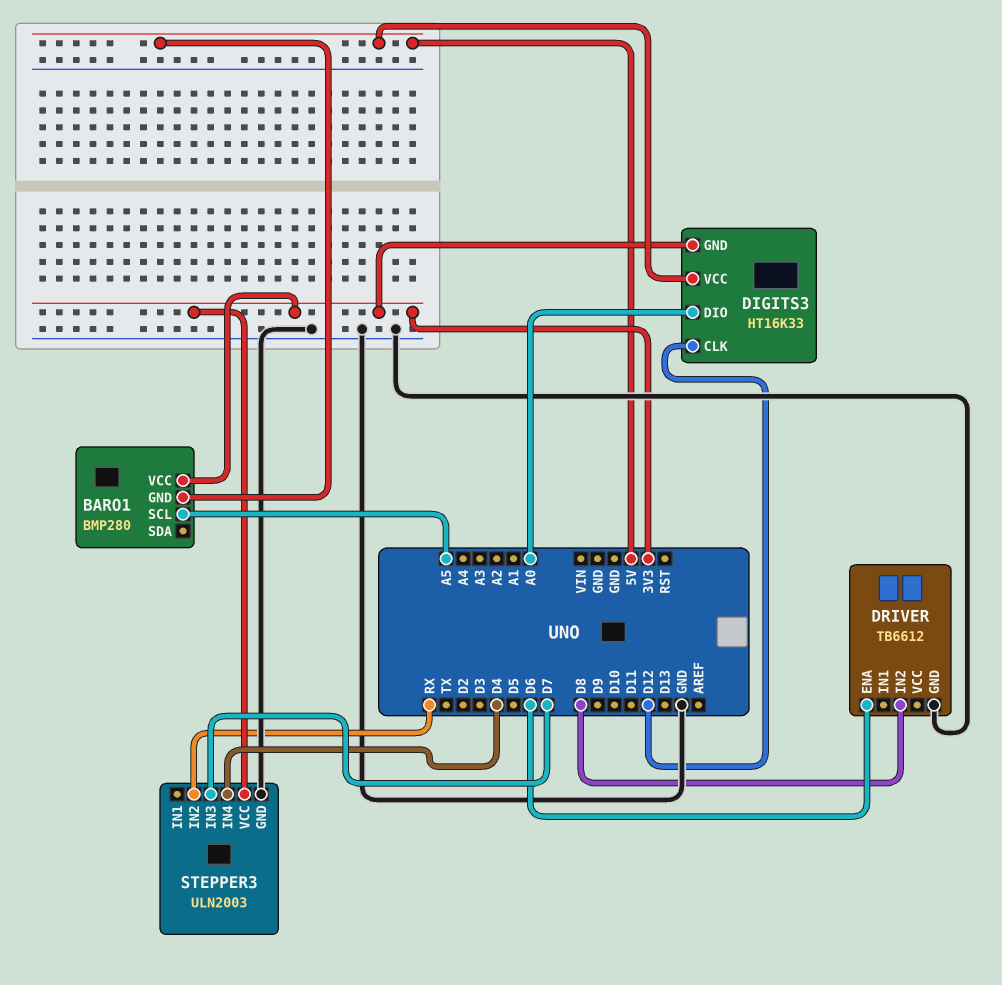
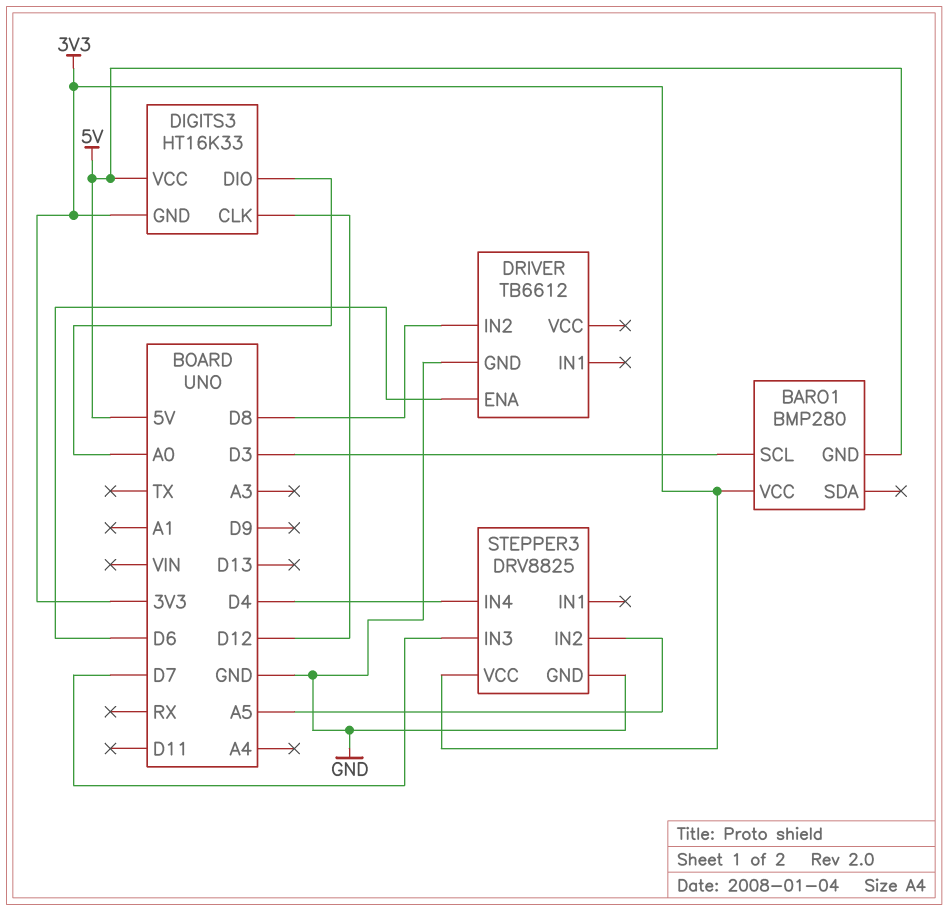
BARO1 pin SCL: A5 -> D3
STEPPER3: ULN2003 -> DRV8825
STEPPER3 pin IN2: RX -> A5

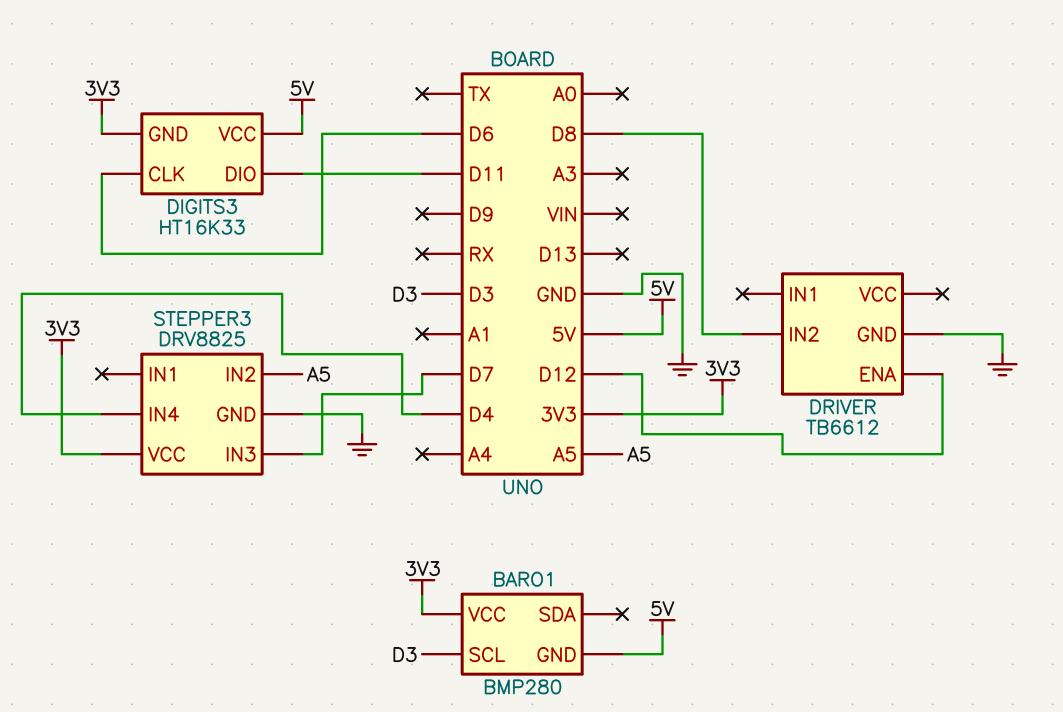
DIGITS3 pin CLK: D12 -> D6
DIGITS3 pin DIO: A0 -> D11
DRIVER pin ENA: D6 -> D12

